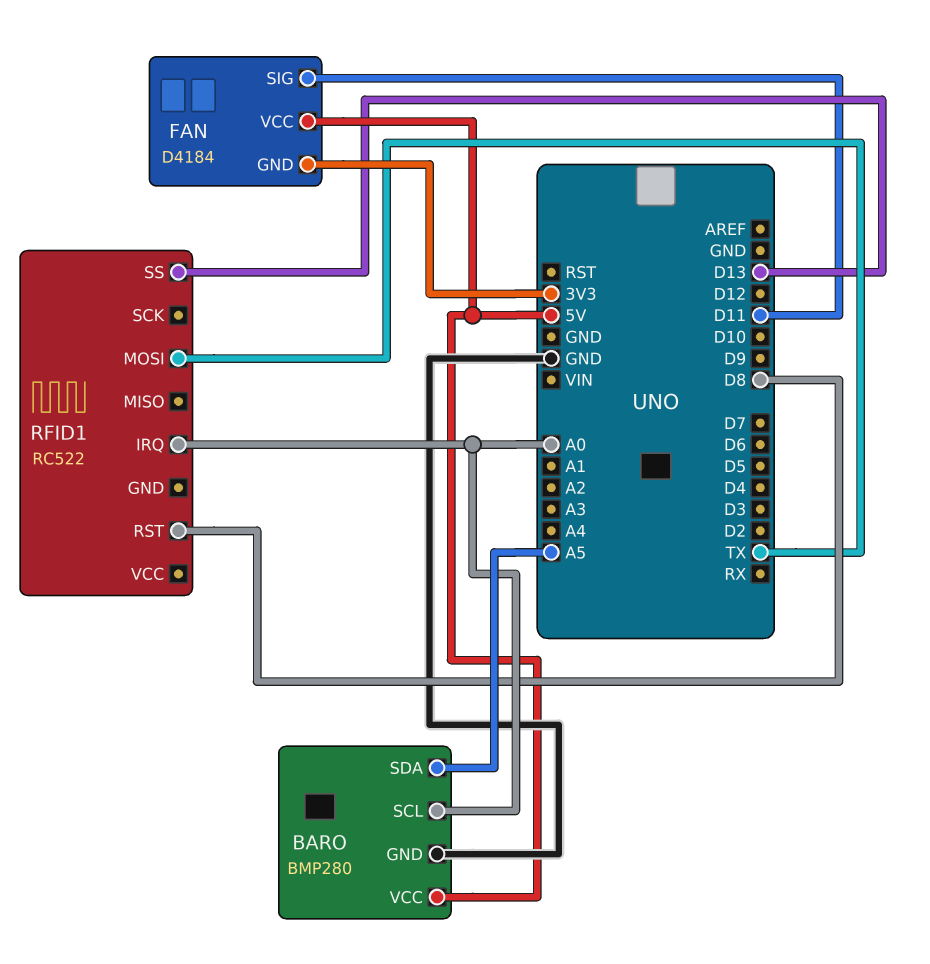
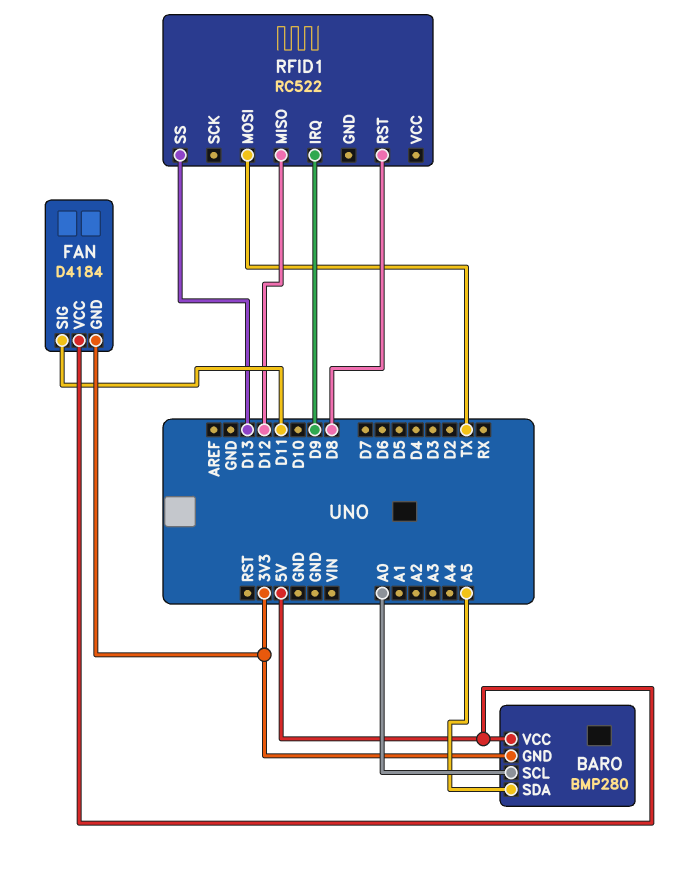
BARO pin GND: GND -> 3V3
RFID1 pin IRQ: A0 -> D9
RFID1 pin MISO: none -> D12

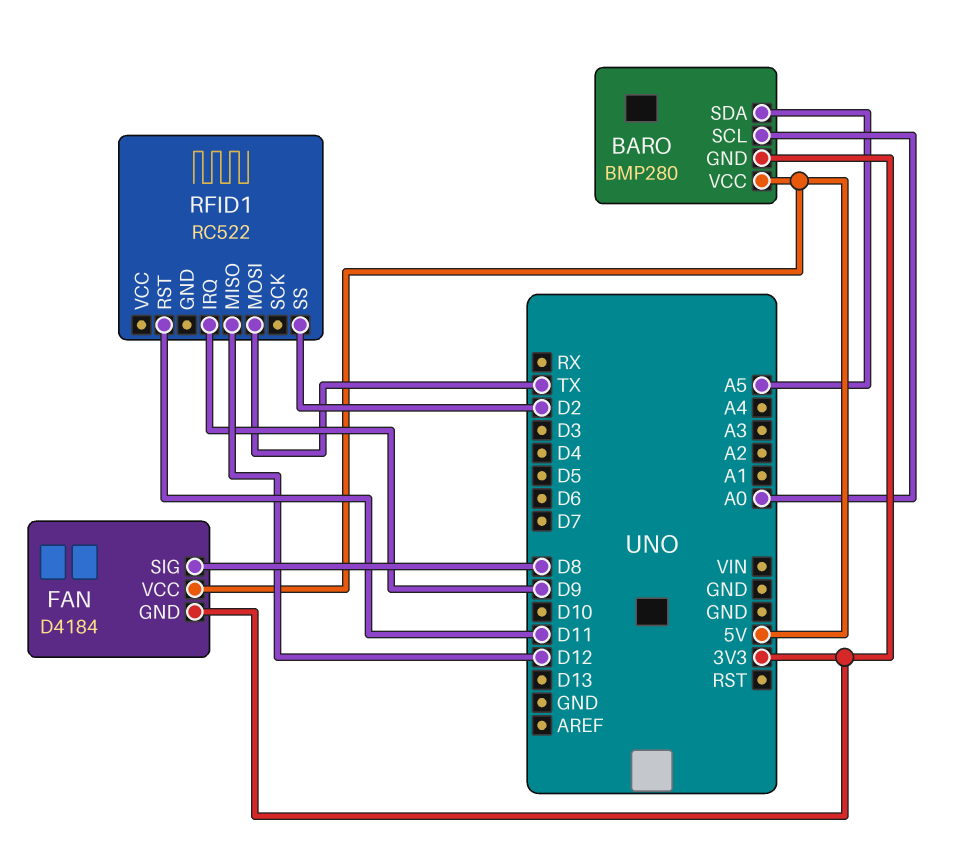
FAN pin SIG: D11 -> D8
RFID1 pin RST: D8 -> D11
RFID1 pin SS: D13 -> D2

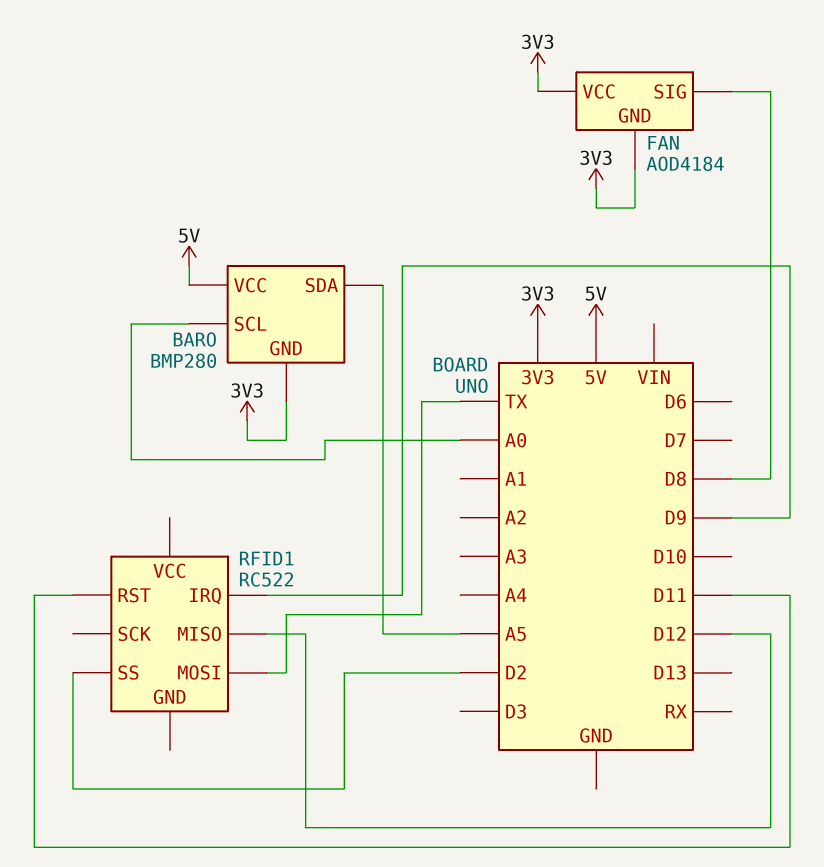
FAN: D4184 -> AOD4184
FAN pin VCC: 5V -> 3V3

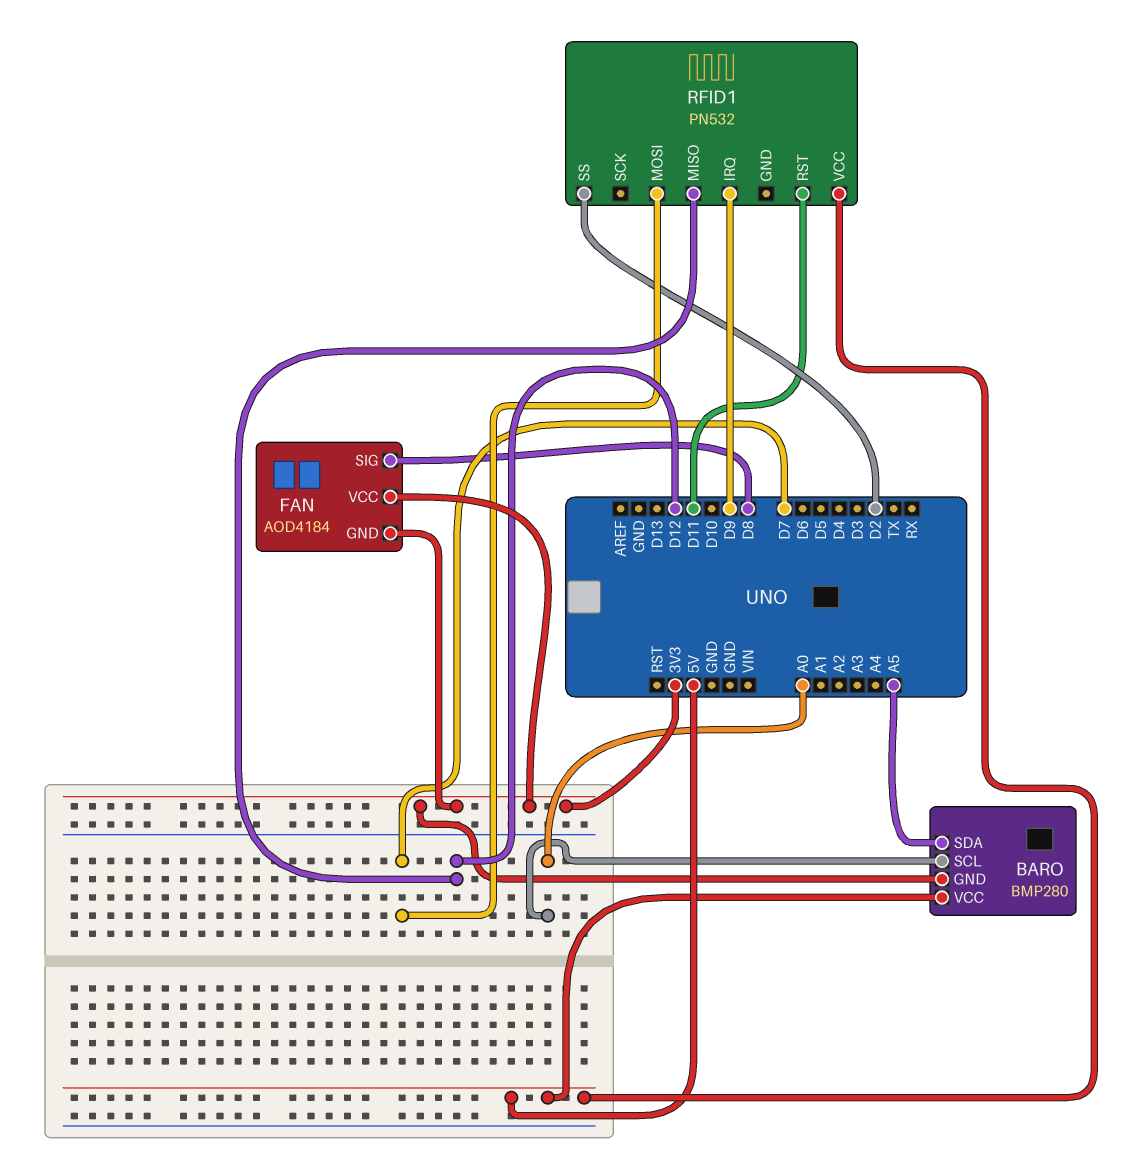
RFID1: RC522 -> PN532
RFID1 pin MOSI: TX -> D7
RFID1 pin VCC: none -> 5V

